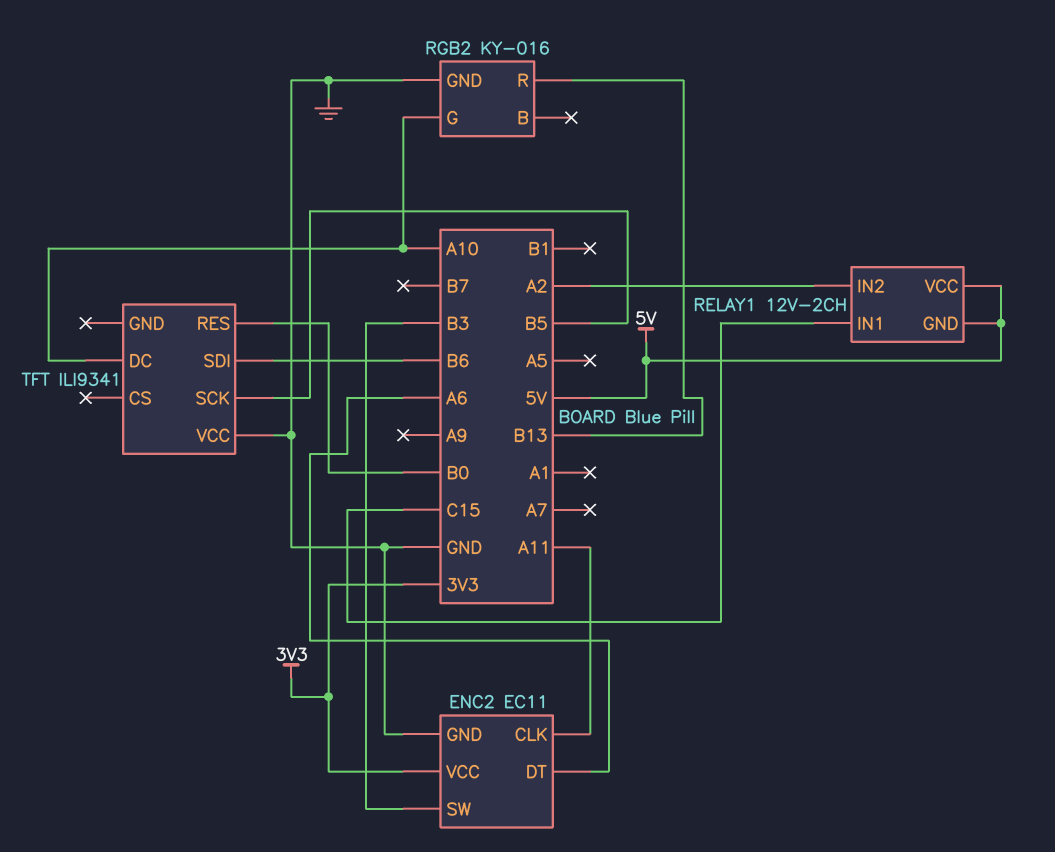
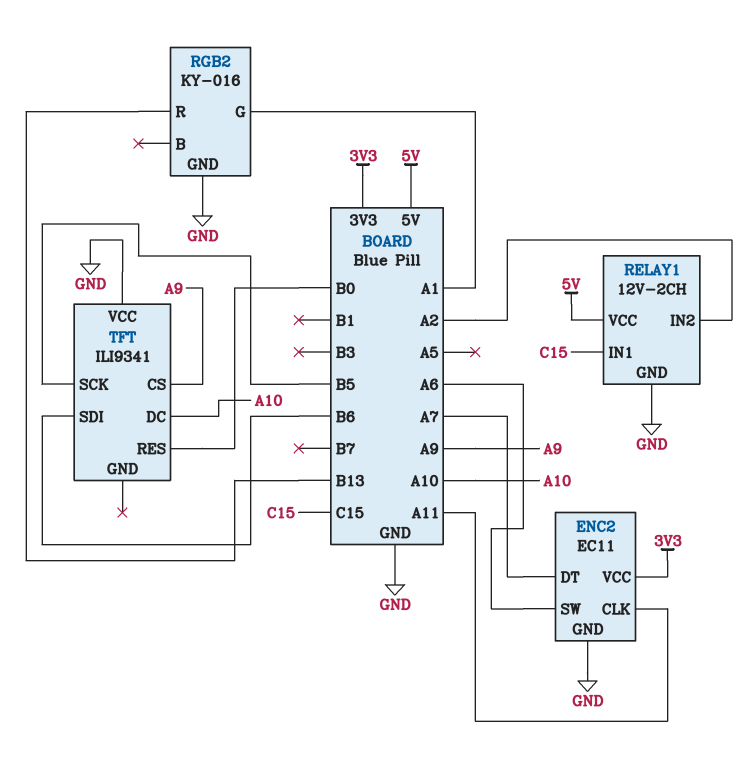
ENC2 pin DT: A6 -> A7
ENC2 pin SW: B3 -> A6
RELAY1 pin GND: 5V -> GND
RGB2 pin G: A10 -> A1
TFT pin CS: none -> A9

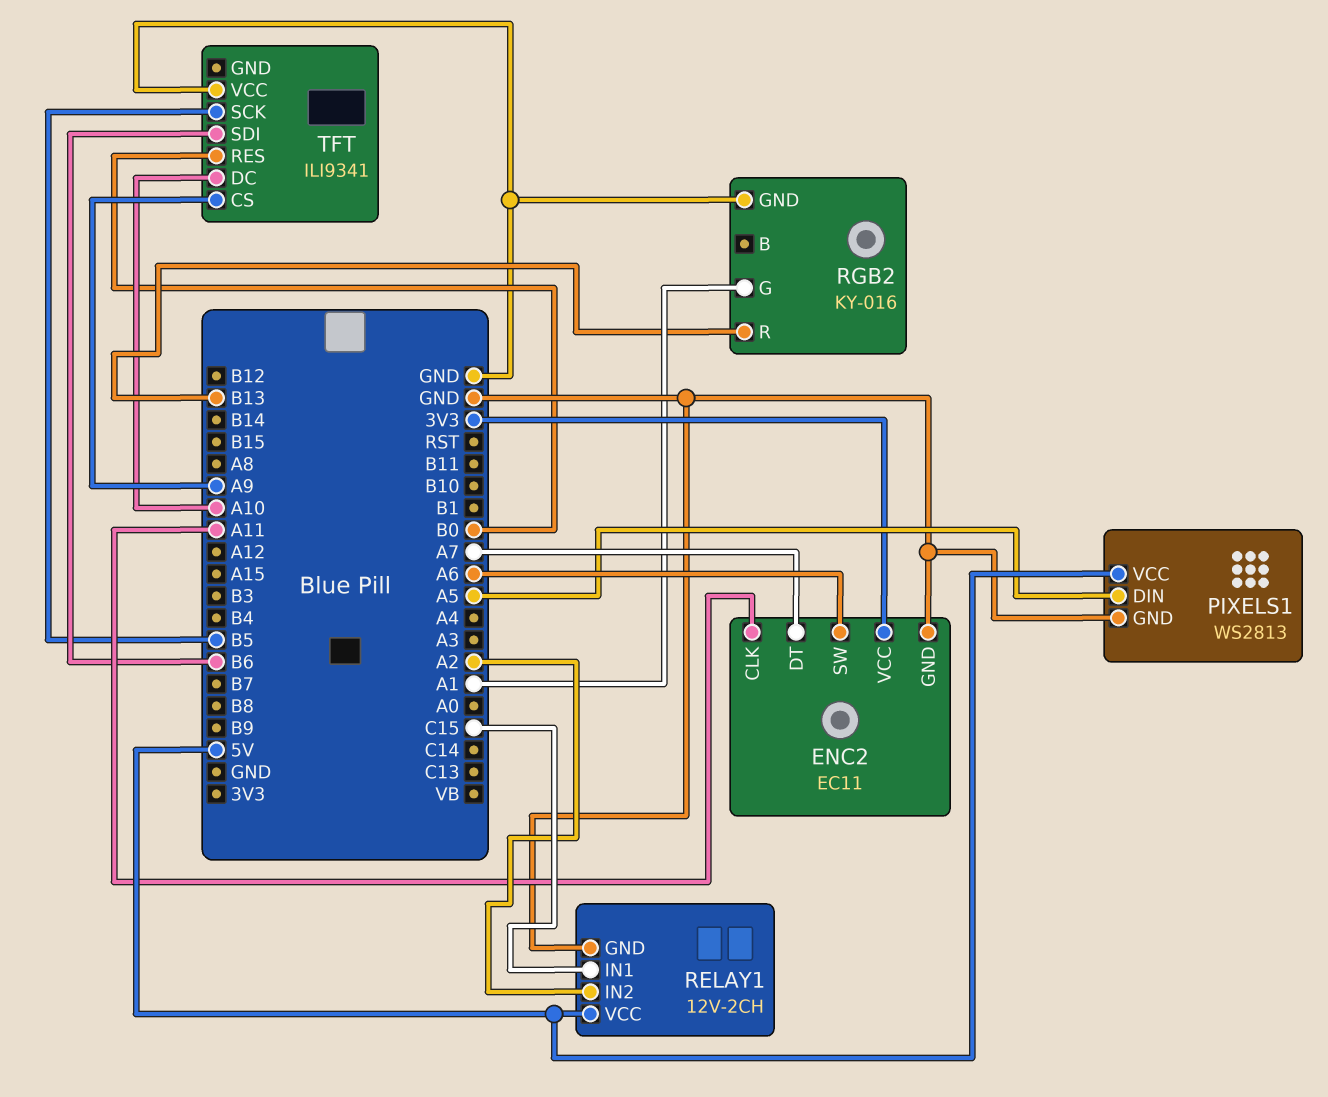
PIXELS1: none -> WS2813
PIXELS1 pin DIN: none -> A5
PIXELS1 pin GND: none -> GND
PIXELS1 pin VCC: none -> 5V

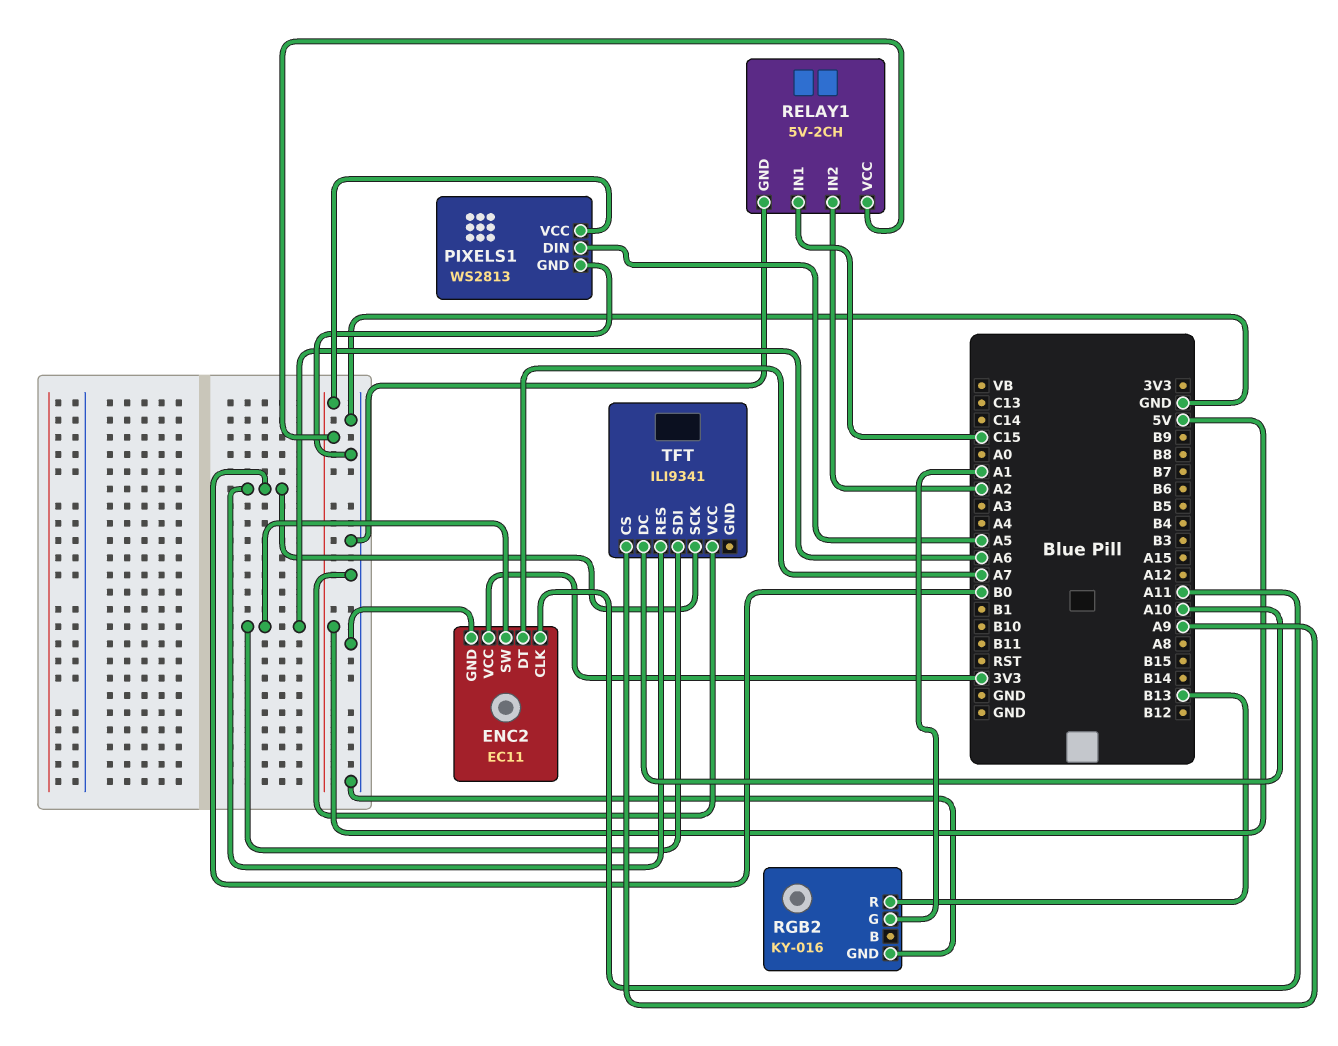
RELAY1: 12V-2CH -> 5V-2CH
TFT pin SCK: B5 -> B0
TFT pin SDI: B6 -> A6

